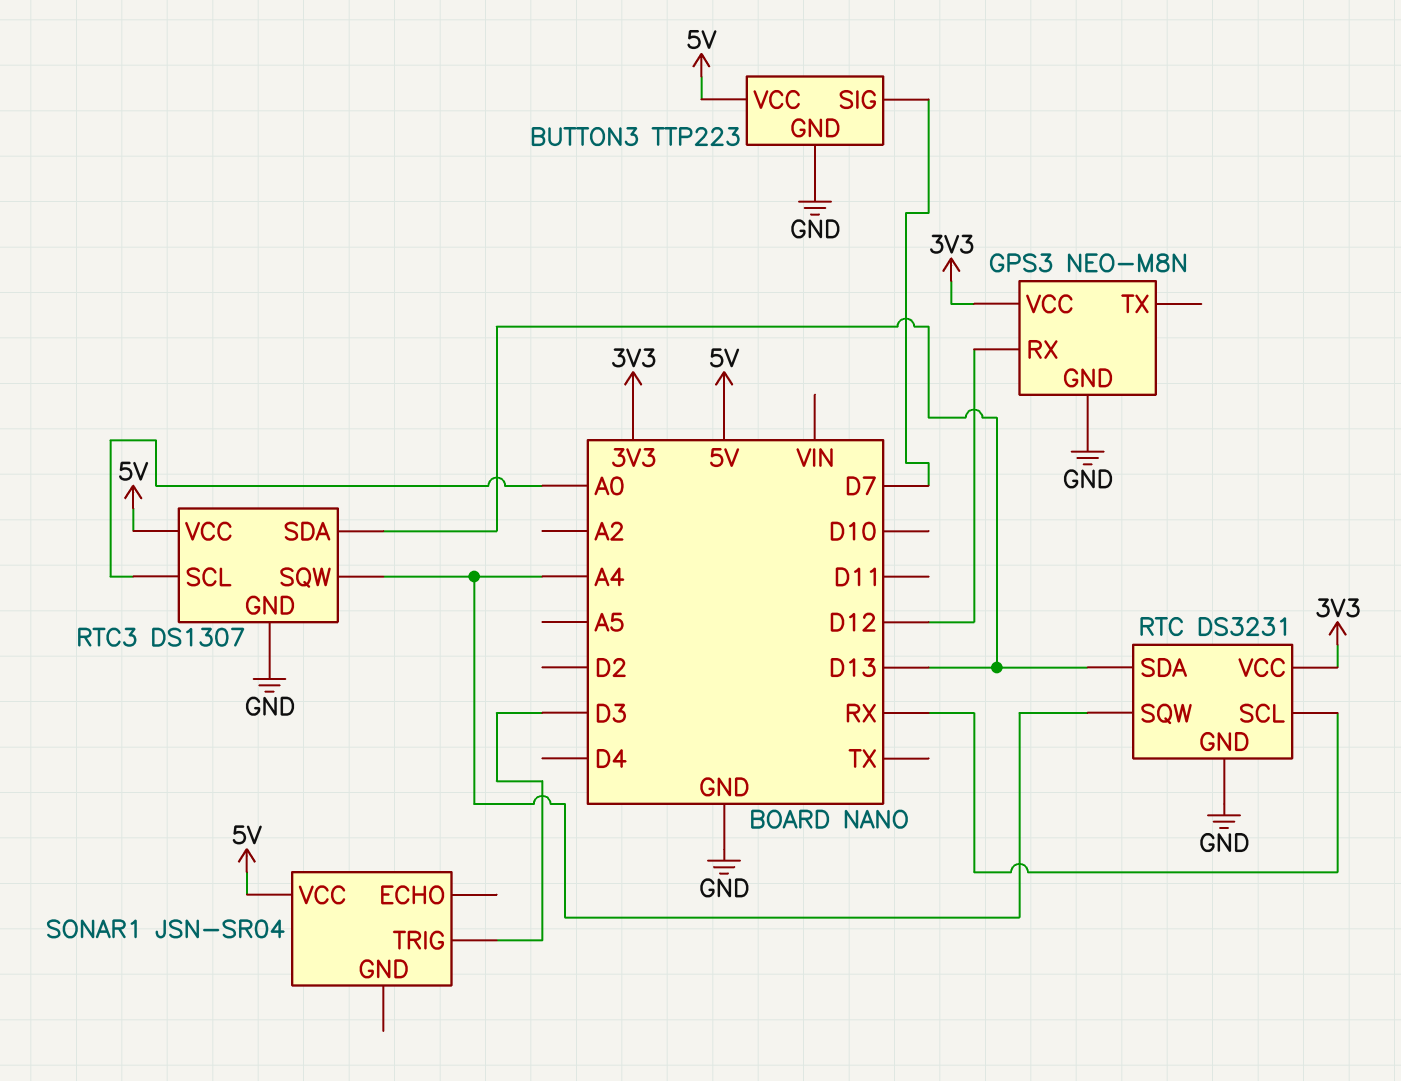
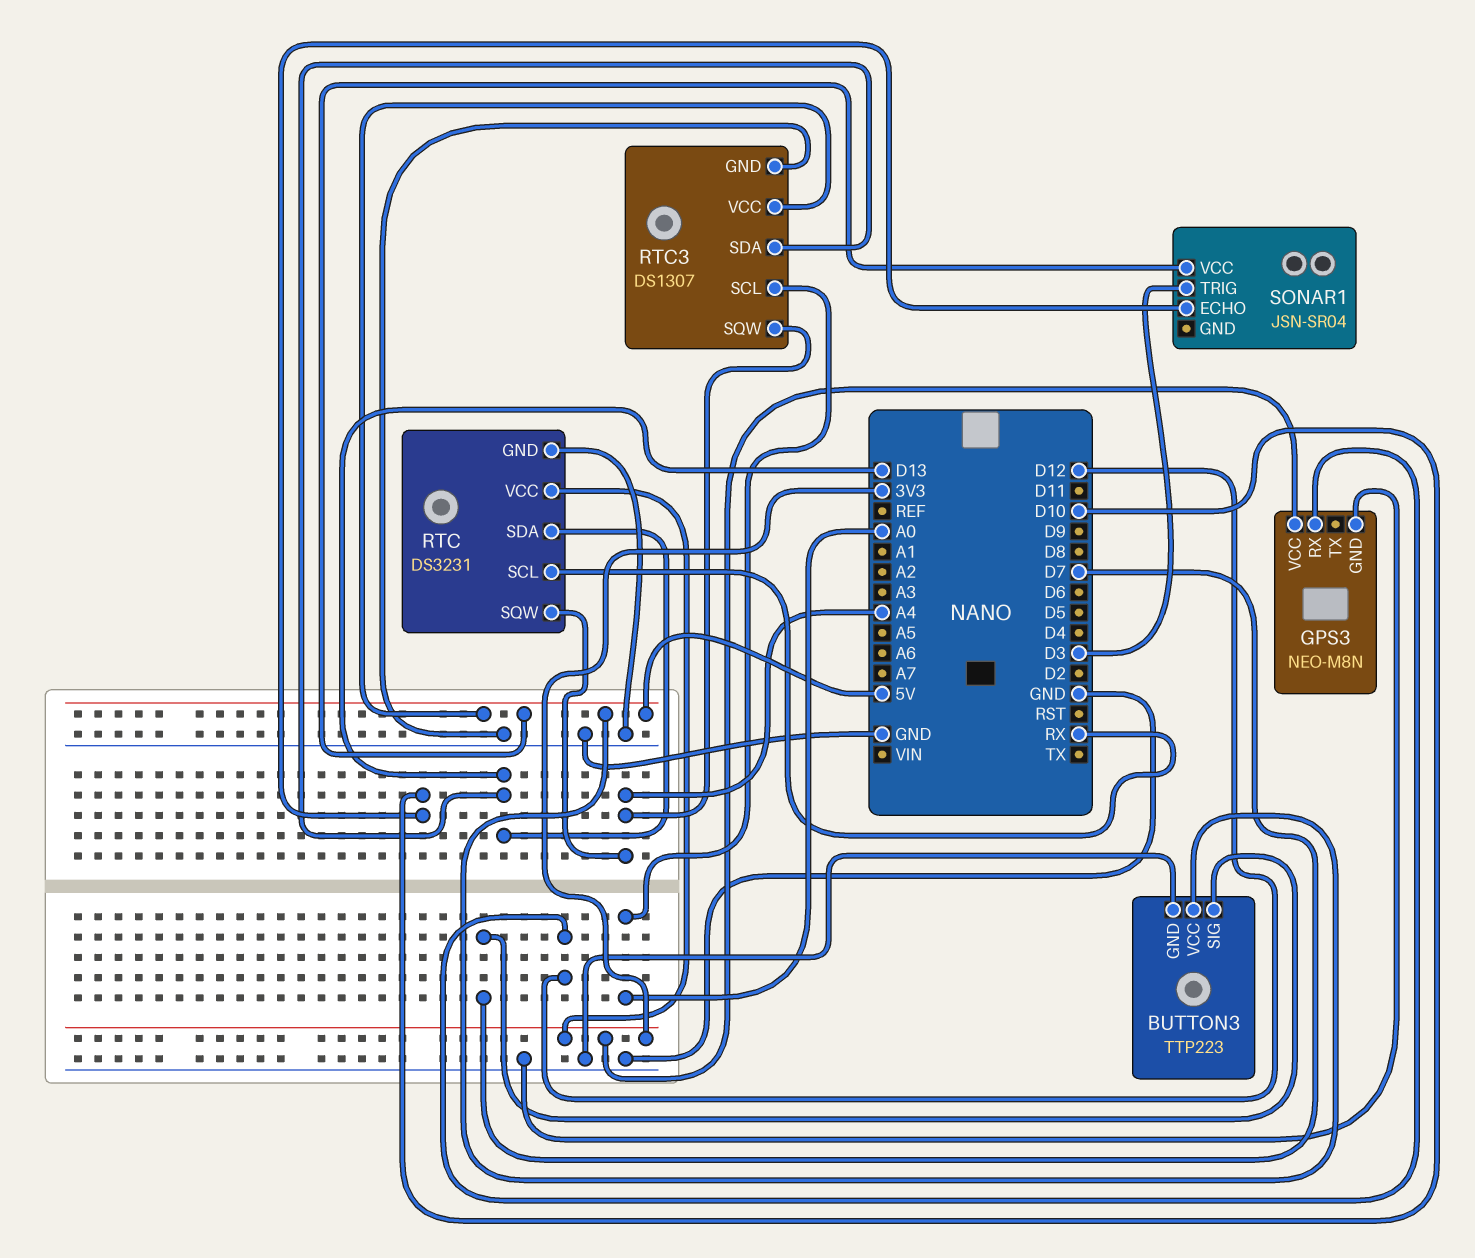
SONAR1 pin ECHO: none -> D10

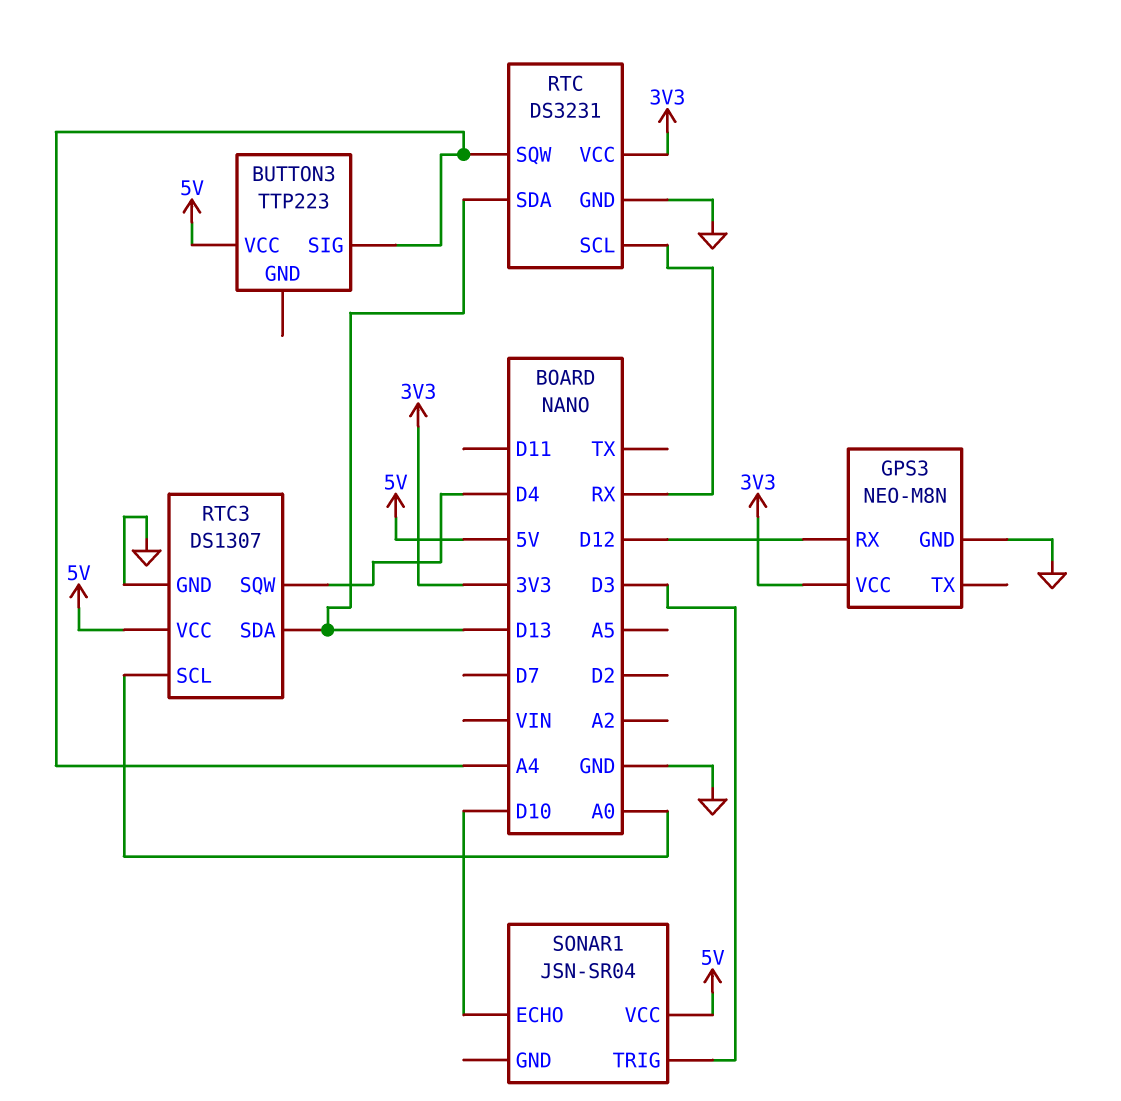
BUTTON3 pin GND: GND -> none
BUTTON3 pin SIG: D7 -> A4
RTC3 pin SQW: A4 -> D4

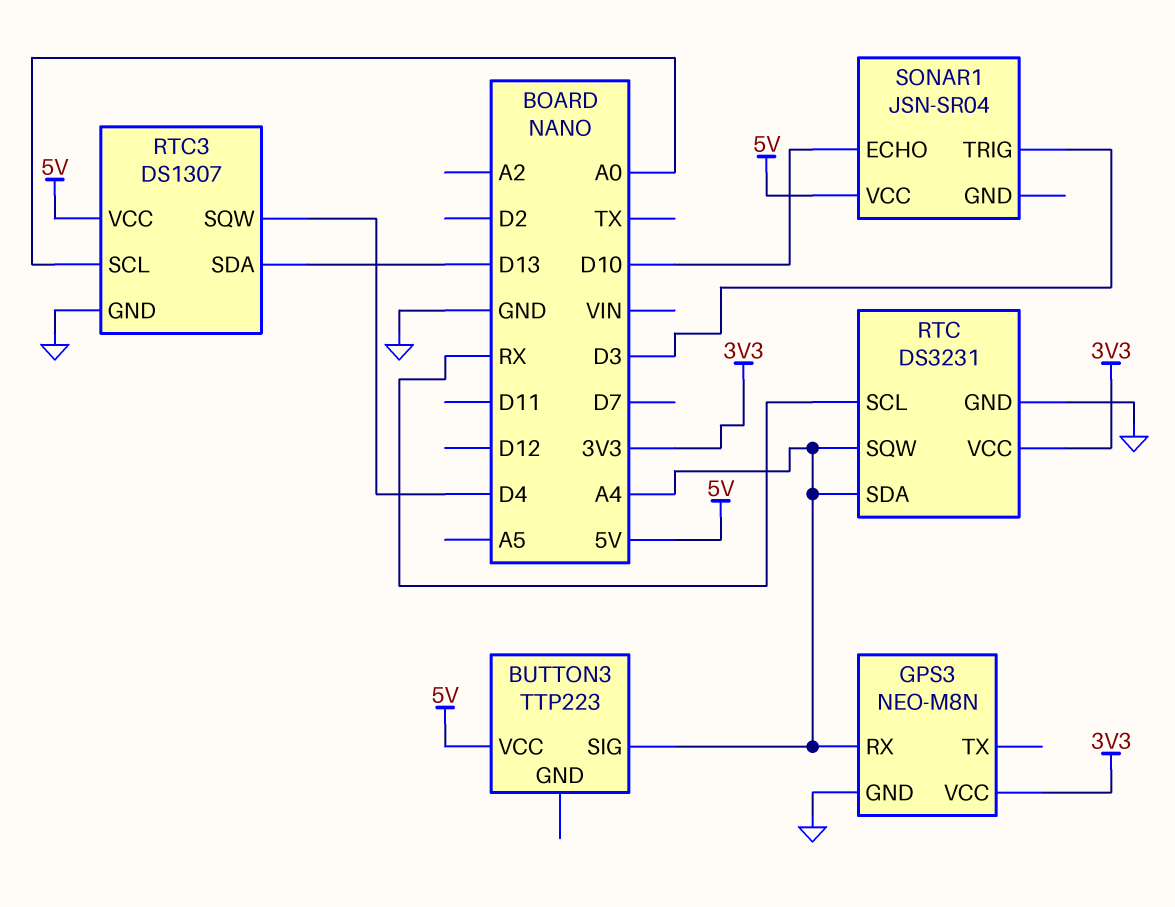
GPS3 pin RX: D12 -> A4
RTC pin SDA: D13 -> A4

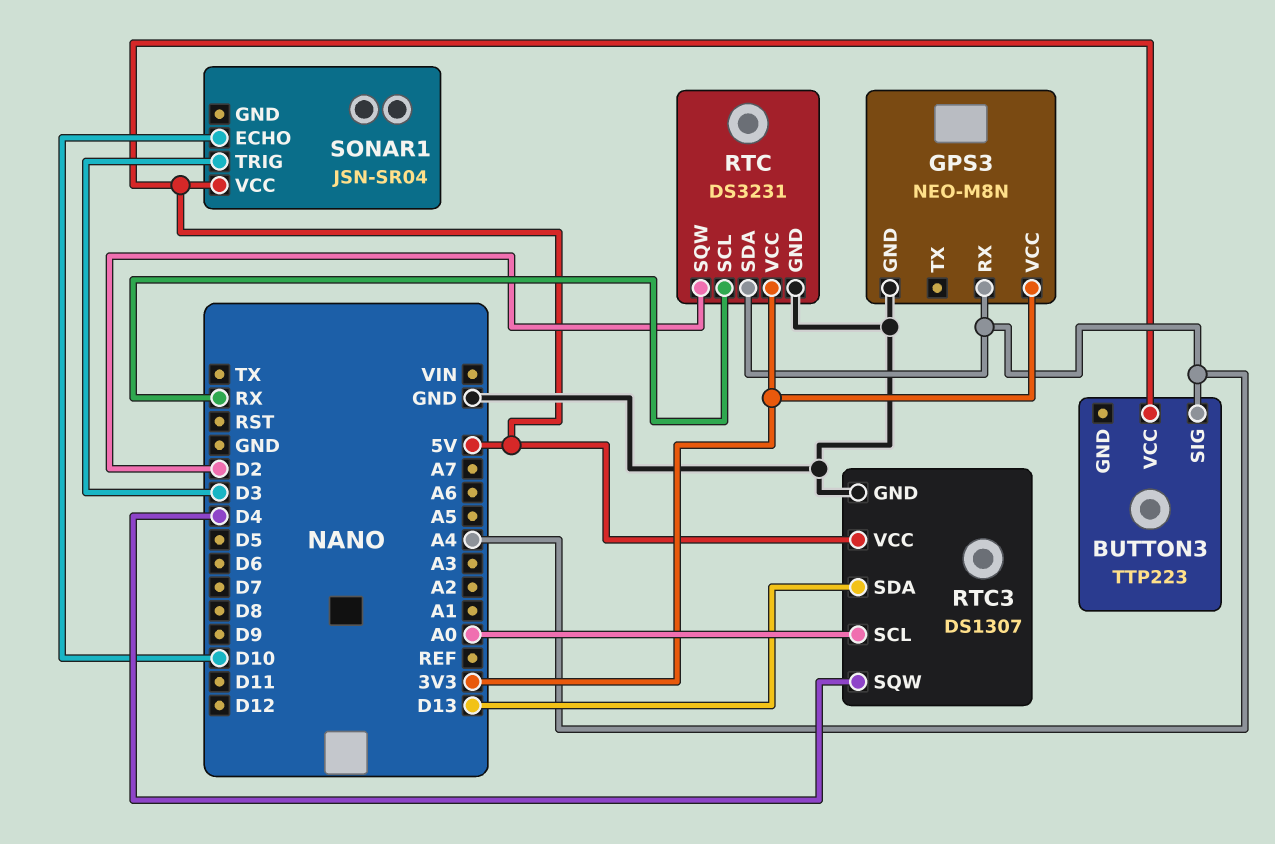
RTC pin SQW: A4 -> D2

